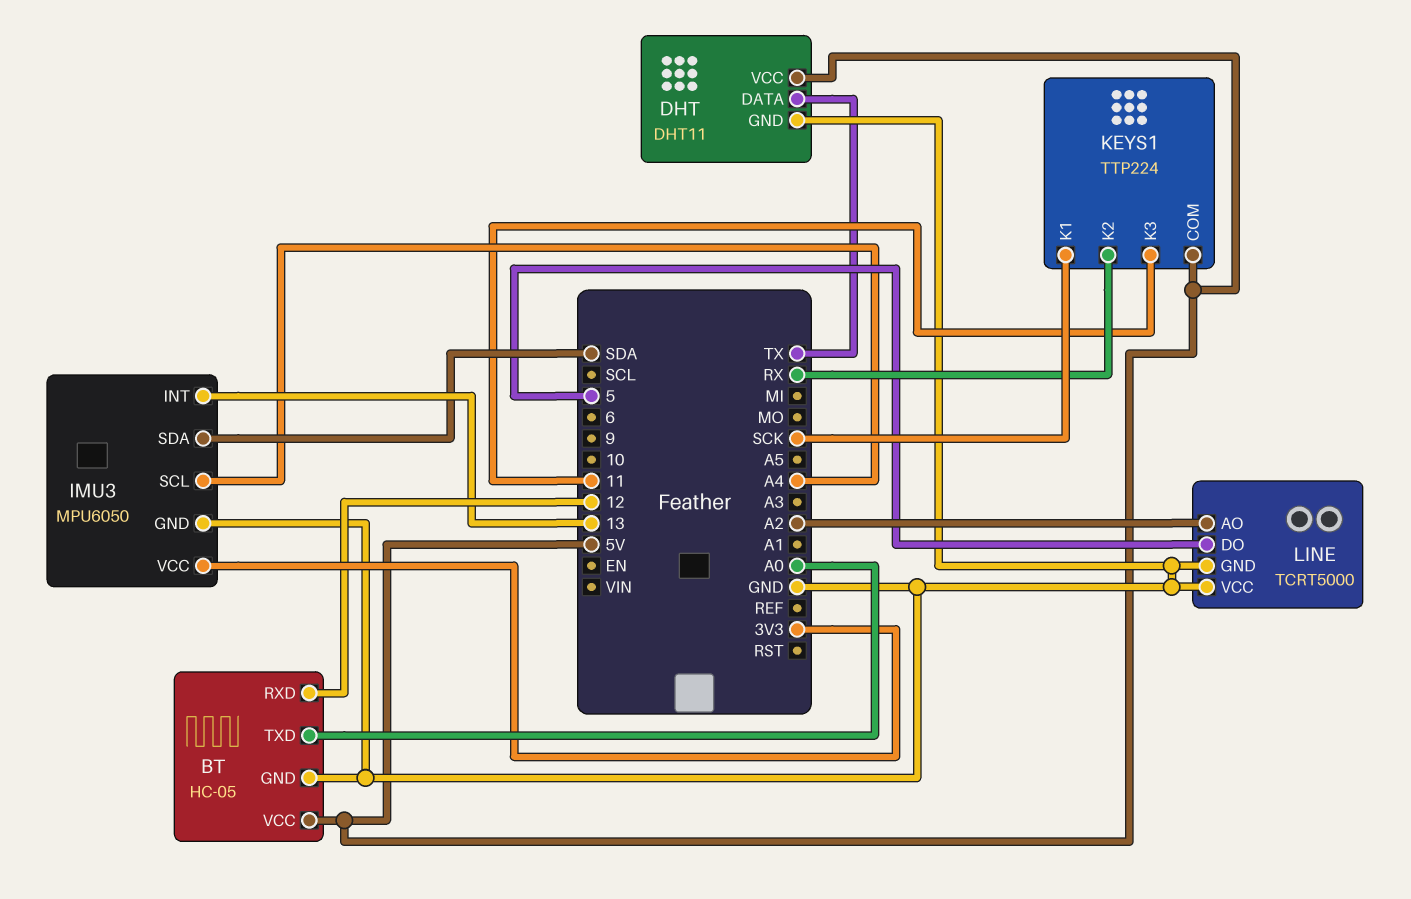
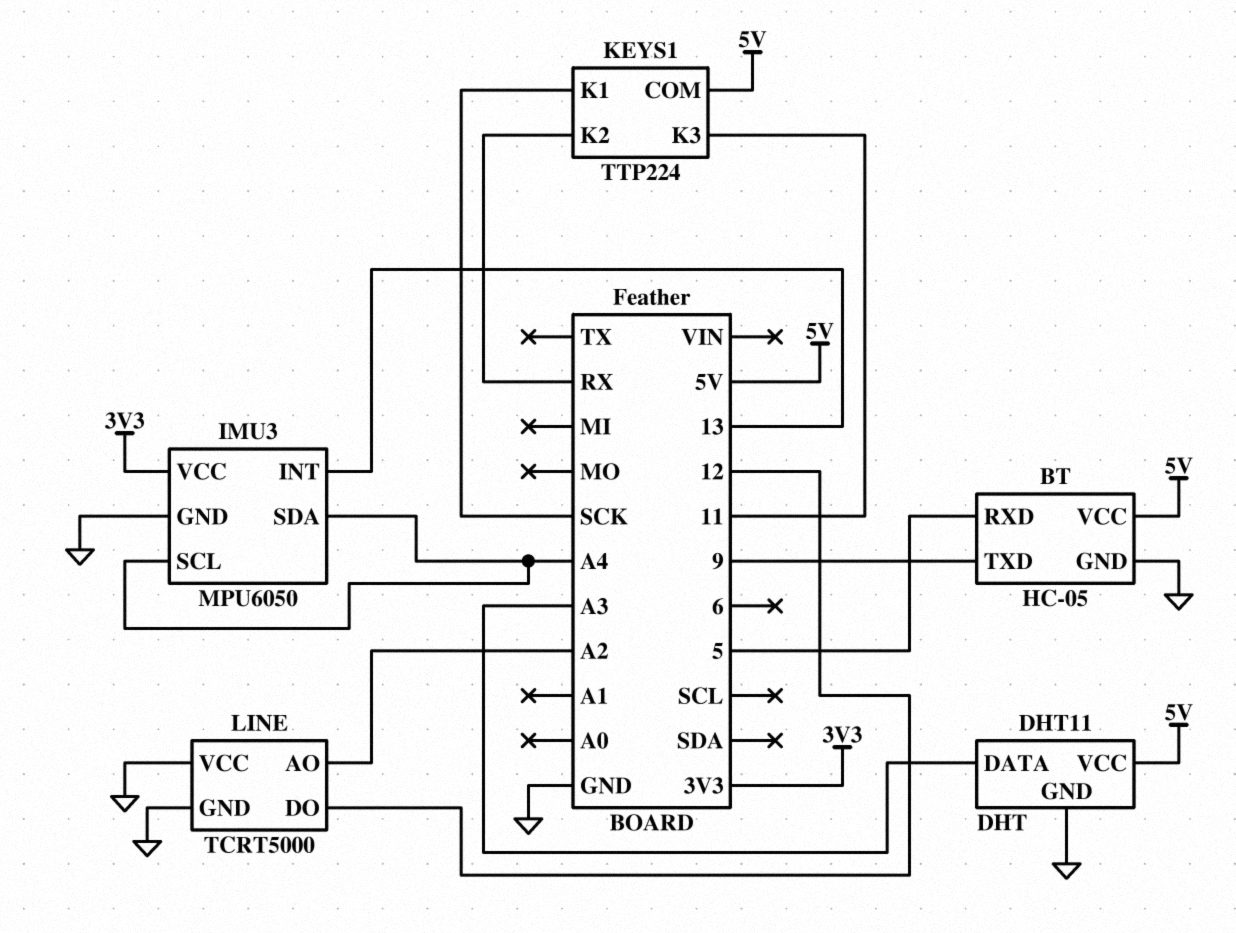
BT pin RXD: 12 -> 5
BT pin TXD: A0 -> 9
DHT pin DATA: TX -> A3
IMU3 pin SDA: SDA -> A4
LINE pin DO: 5 -> 12

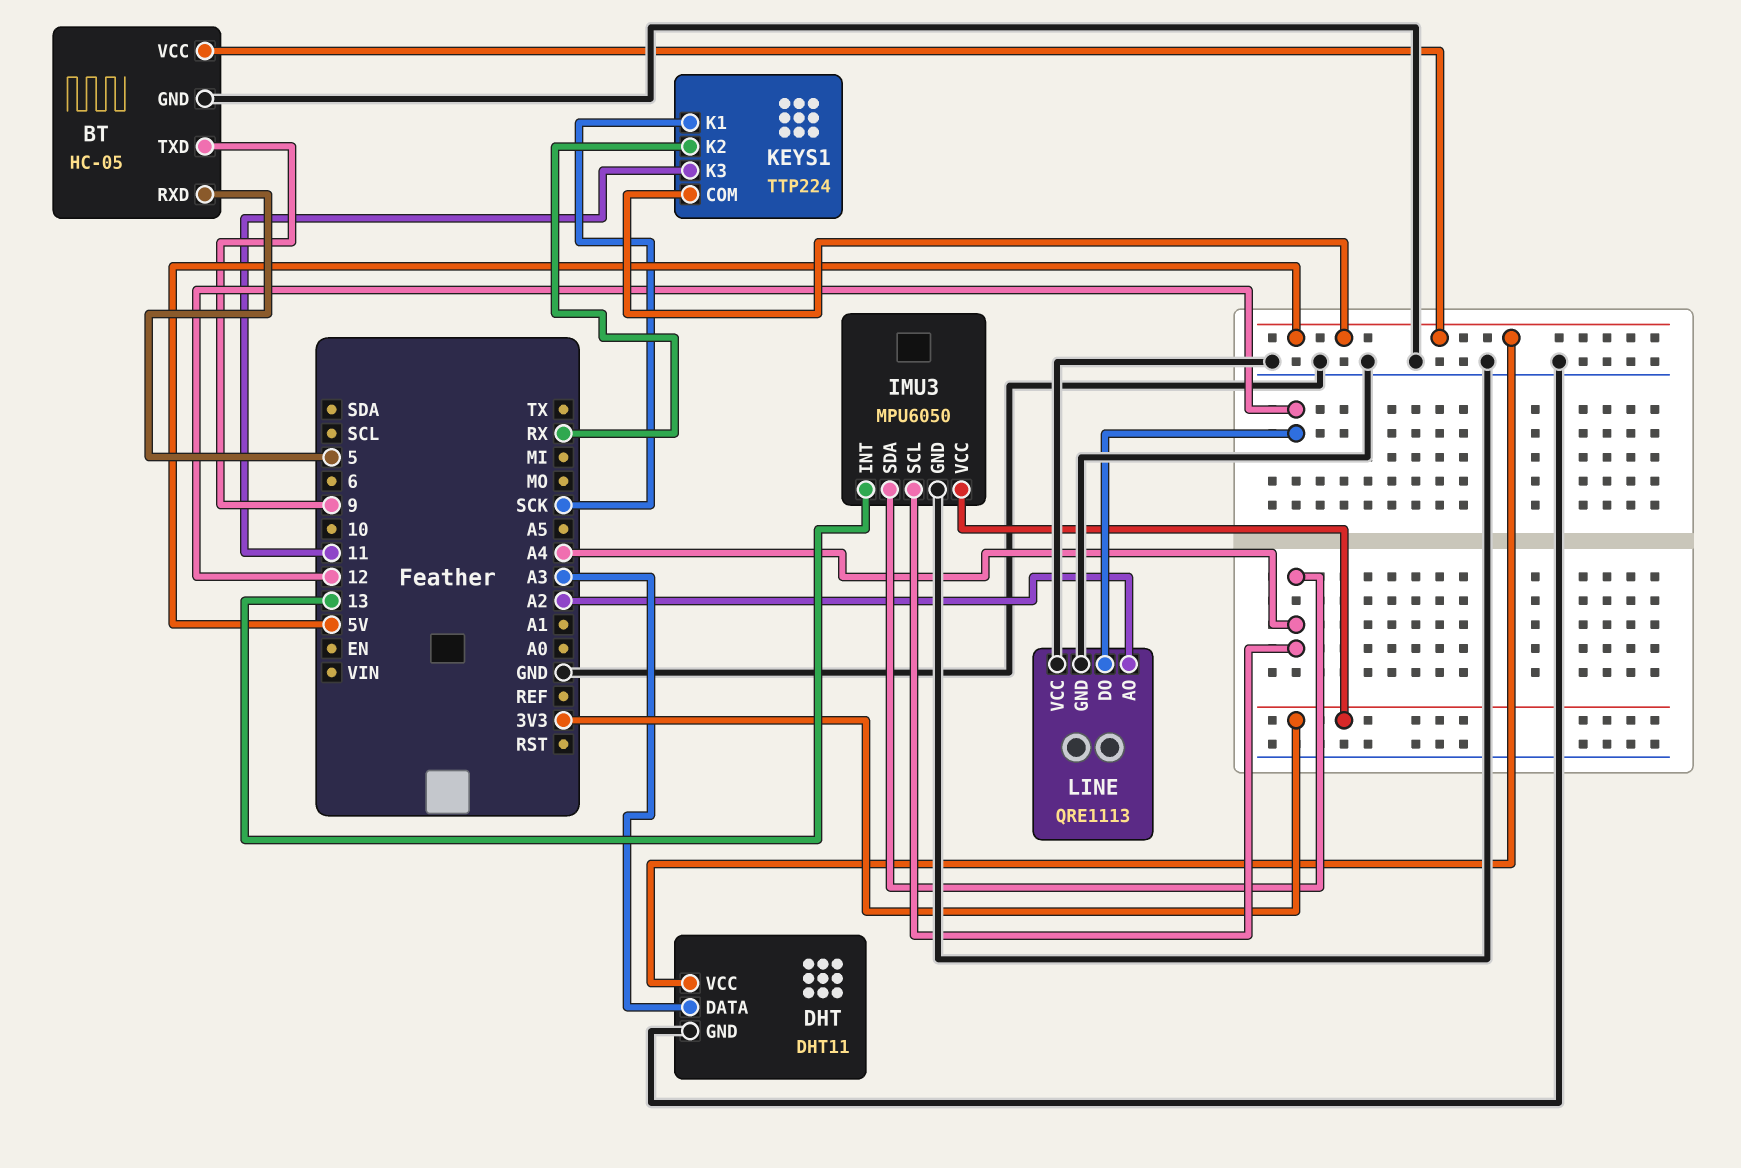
LINE: TCRT5000 -> QRE1113

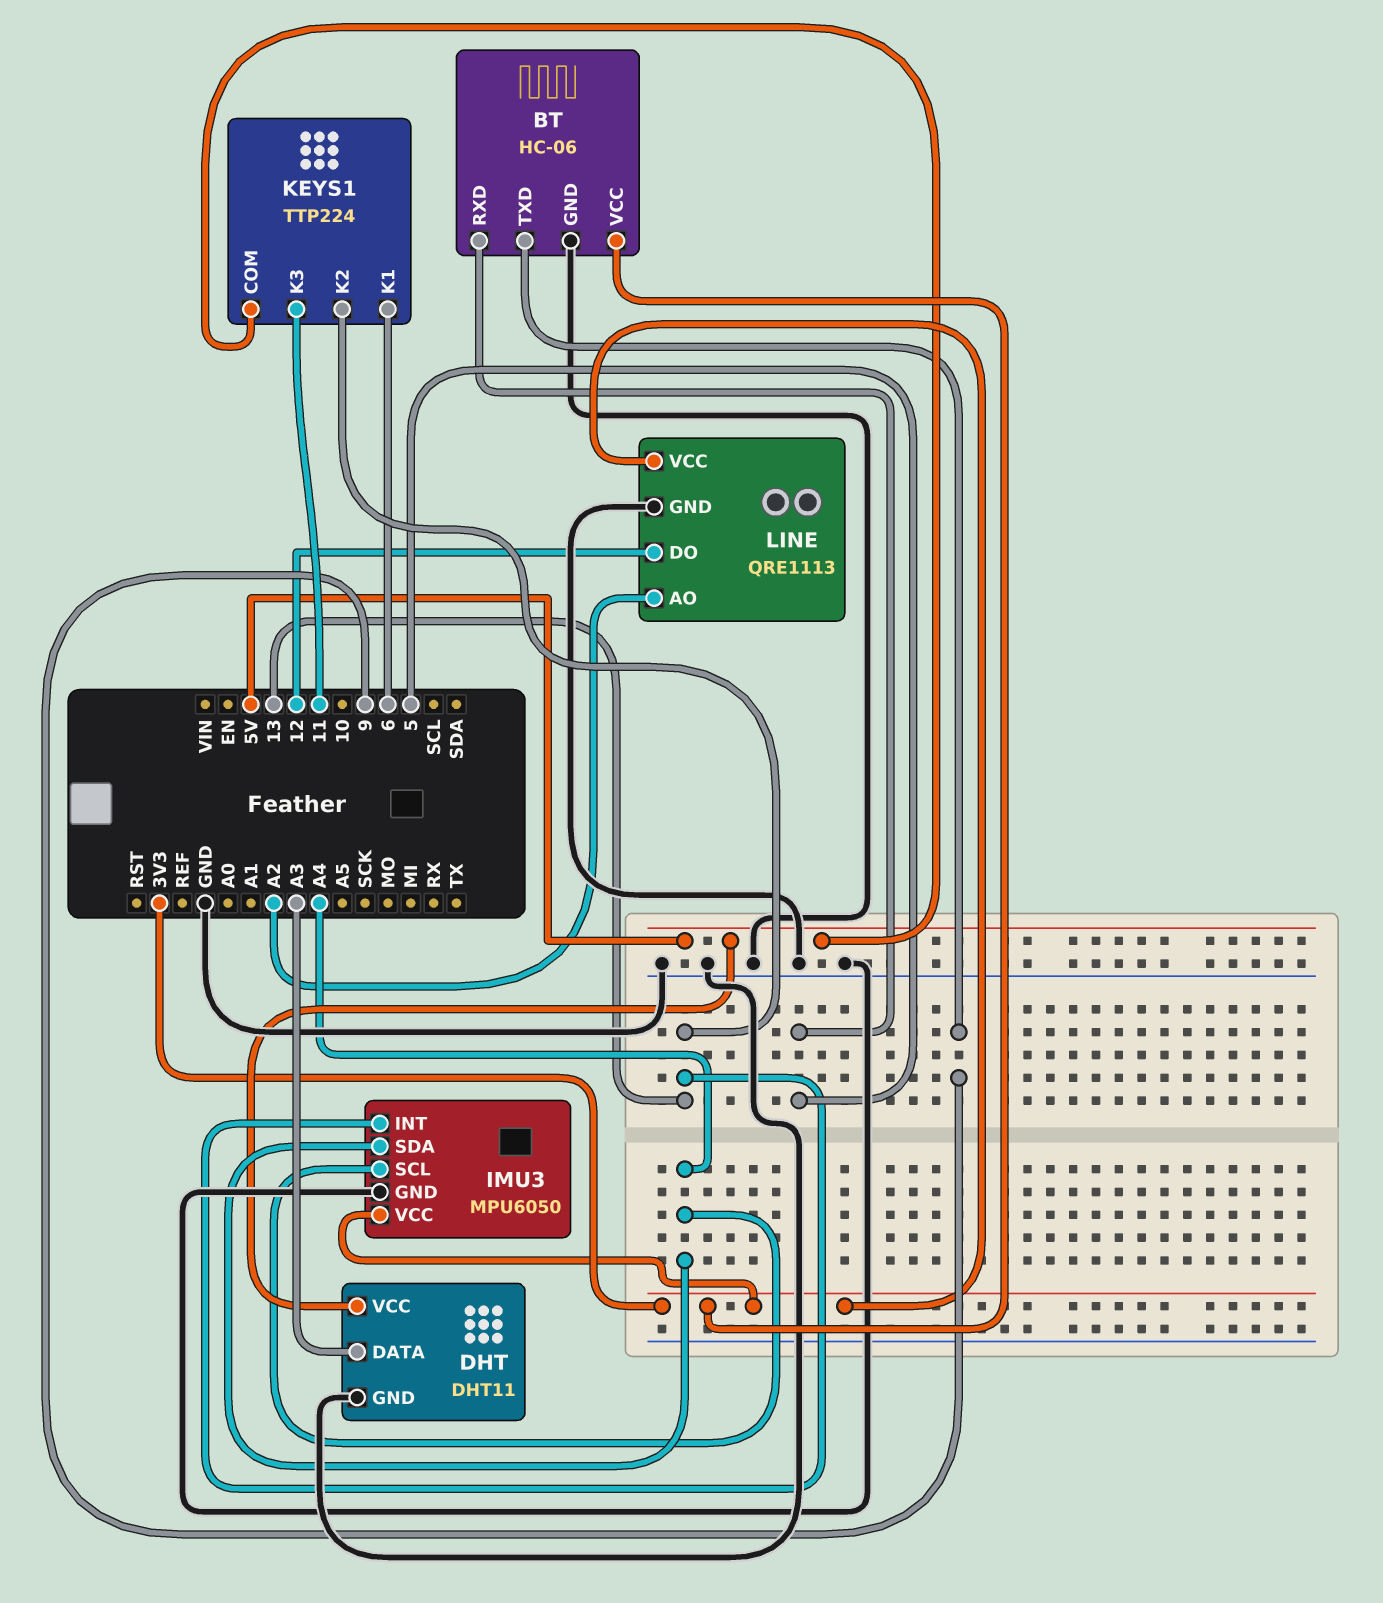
BT: HC-05 -> HC-06
BT pin VCC: 5V -> 3V3
KEYS1 pin K1: SCK -> 6
KEYS1 pin K2: RX -> 13
LINE pin VCC: GND -> 3V3

